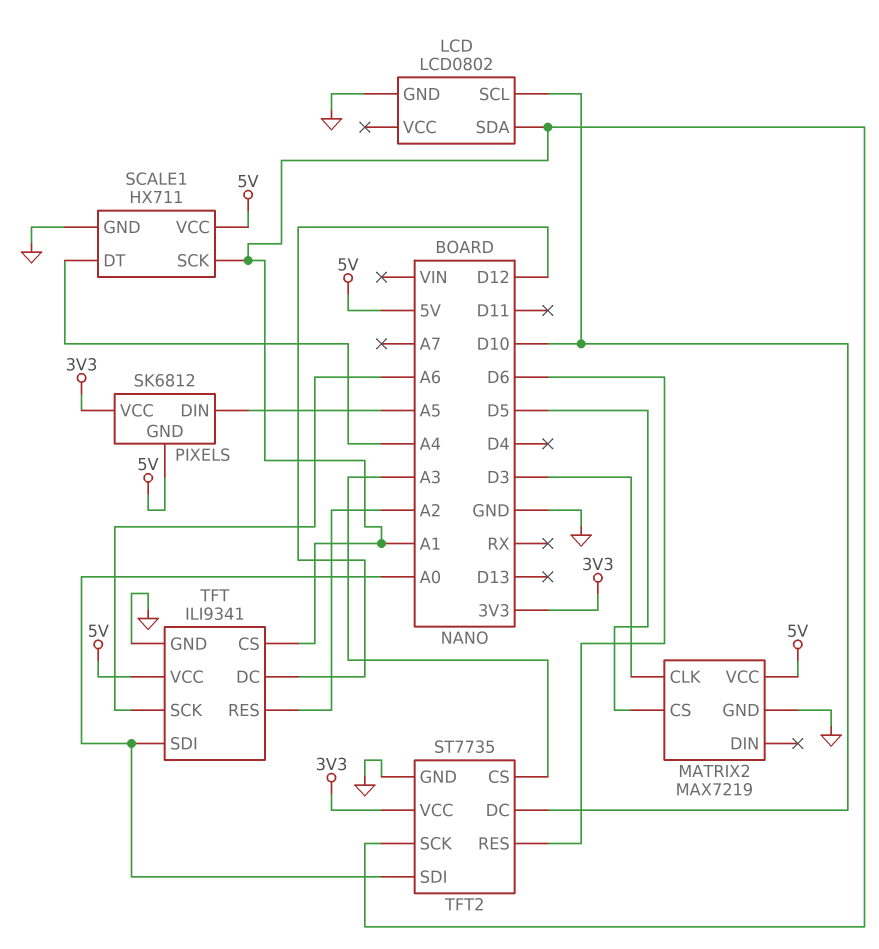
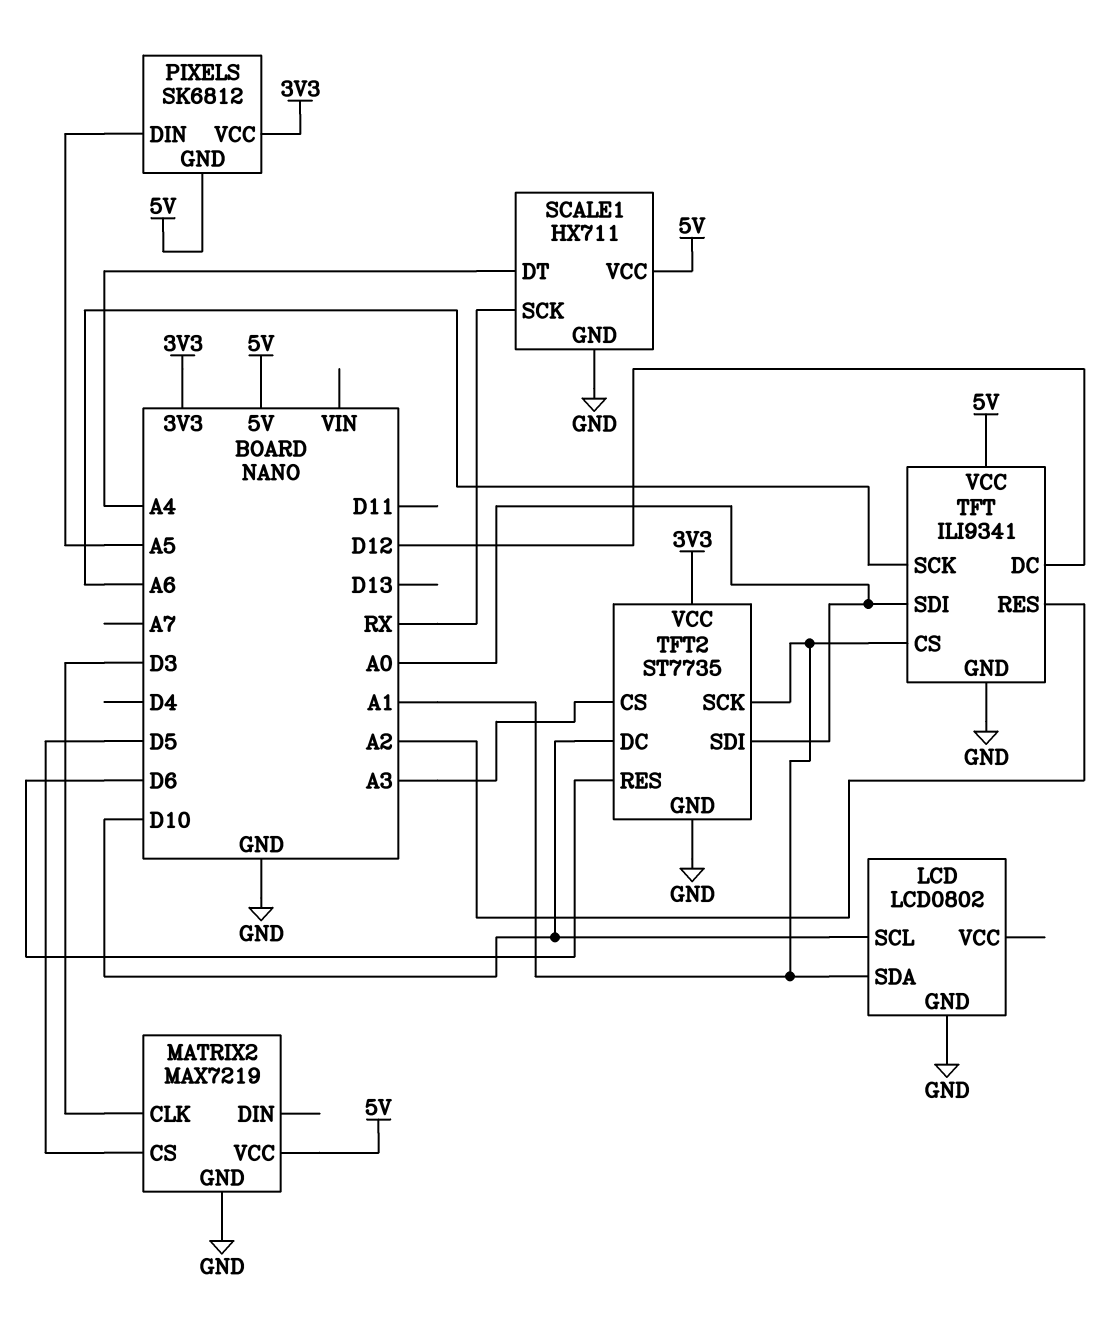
SCALE1 pin SCK: A1 -> RX

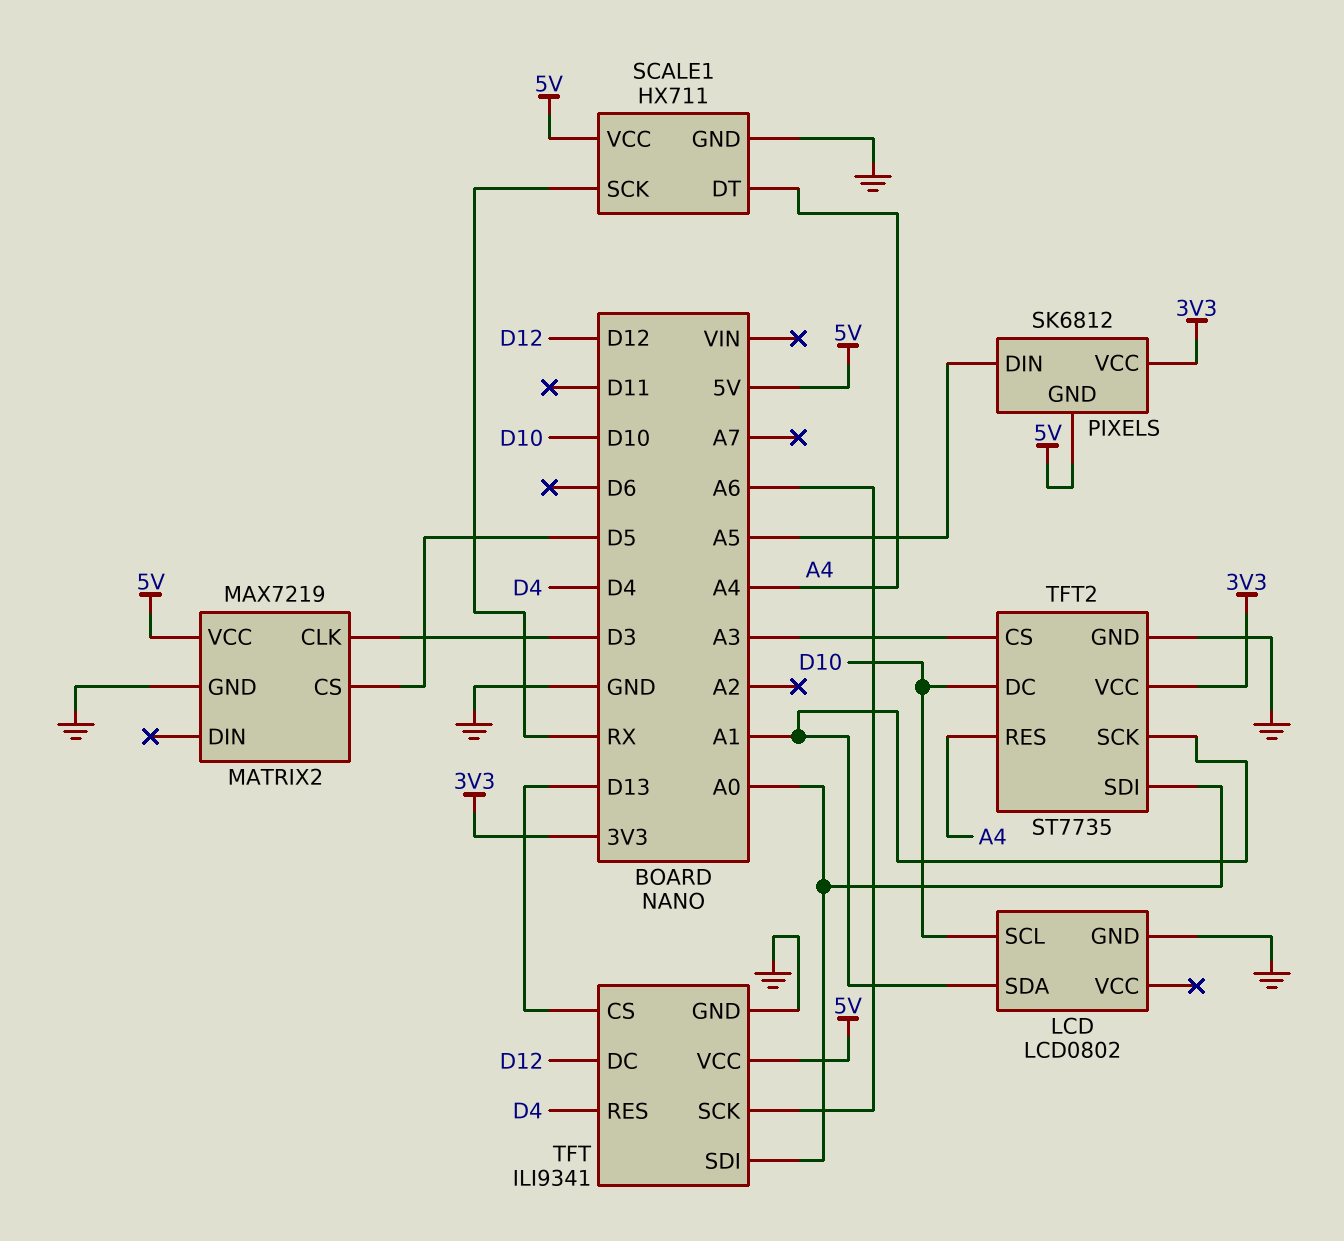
TFT pin CS: A1 -> D13
TFT pin RES: A2 -> D4
TFT2 pin RES: D6 -> A4

